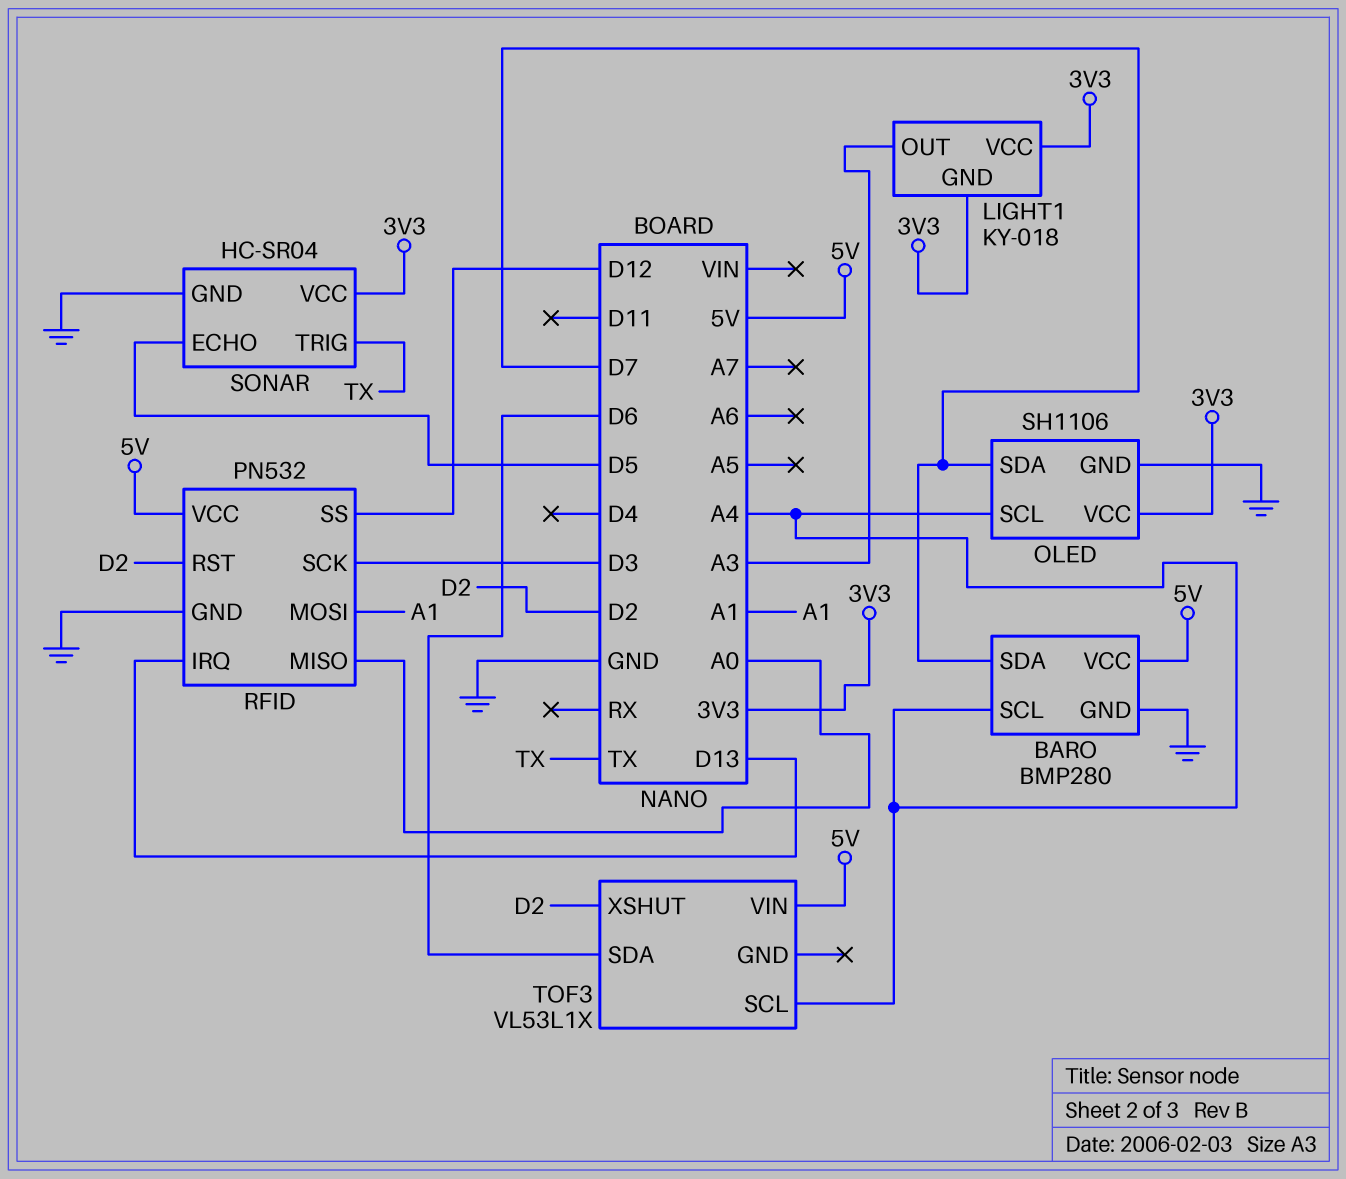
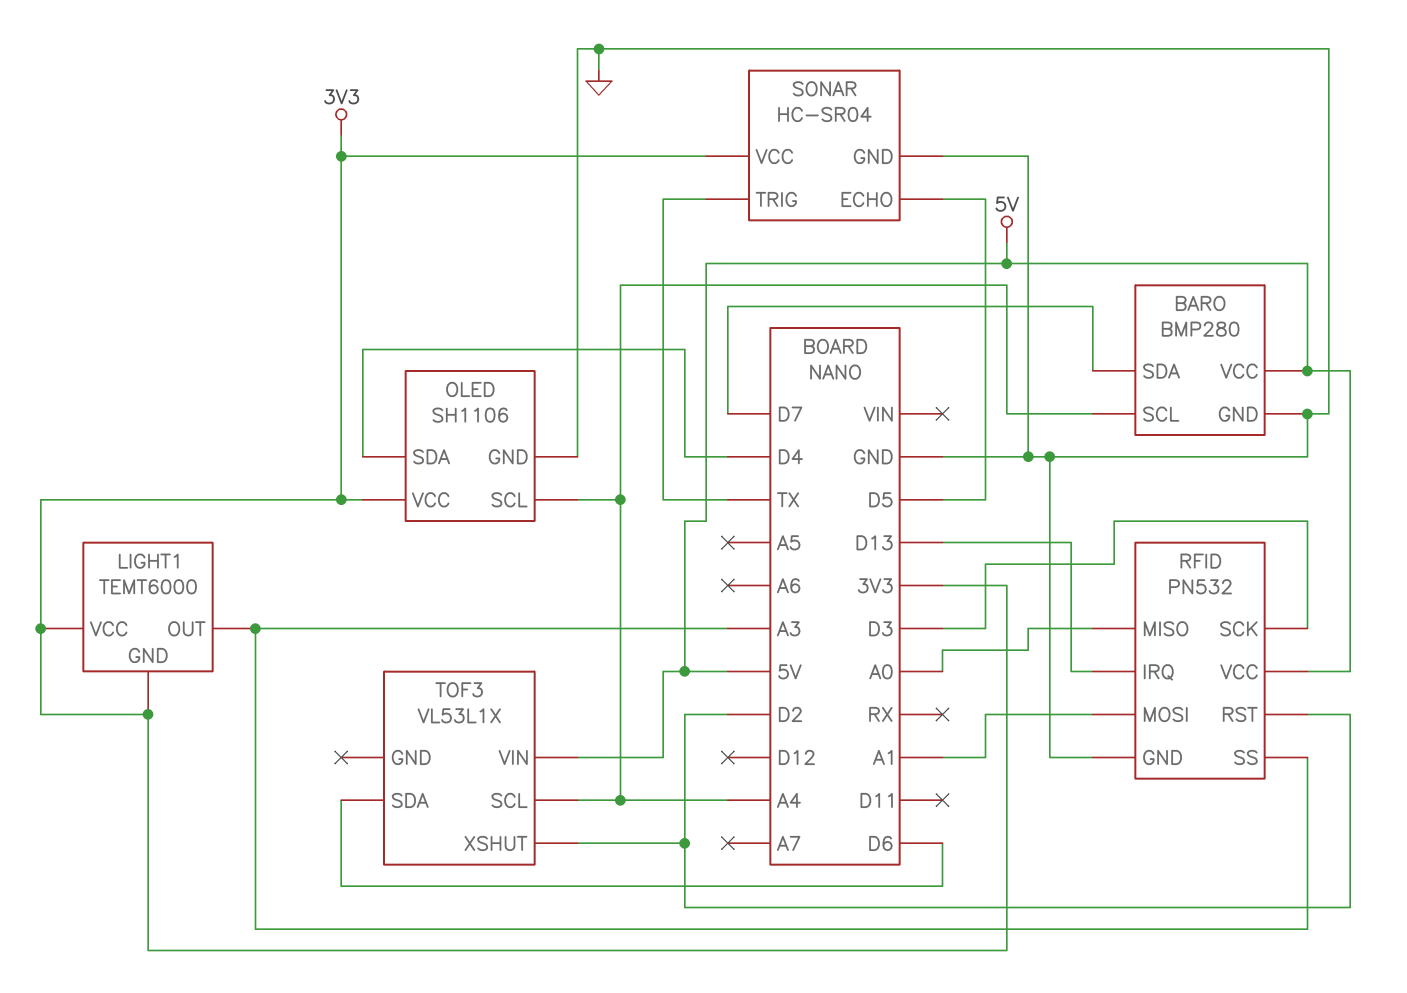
LIGHT1: KY-018 -> TEMT6000
OLED pin SDA: D7 -> D4
RFID pin SS: D12 -> A3

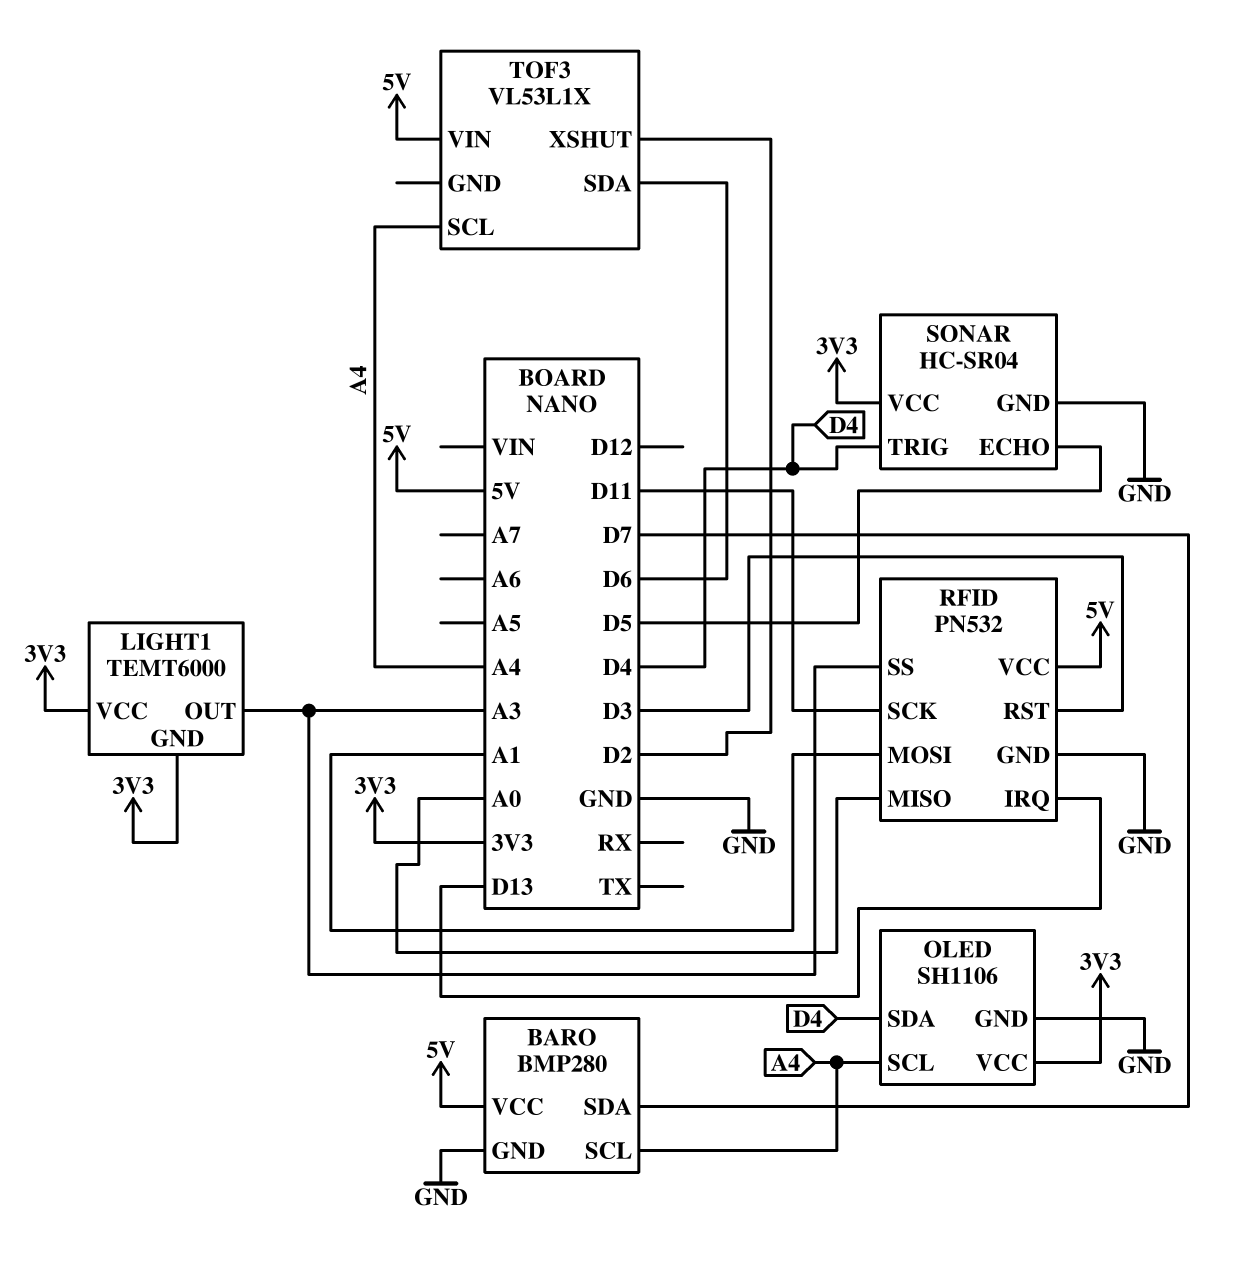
RFID pin RST: D2 -> D3
RFID pin SCK: D3 -> D11
SONAR pin TRIG: TX -> D4

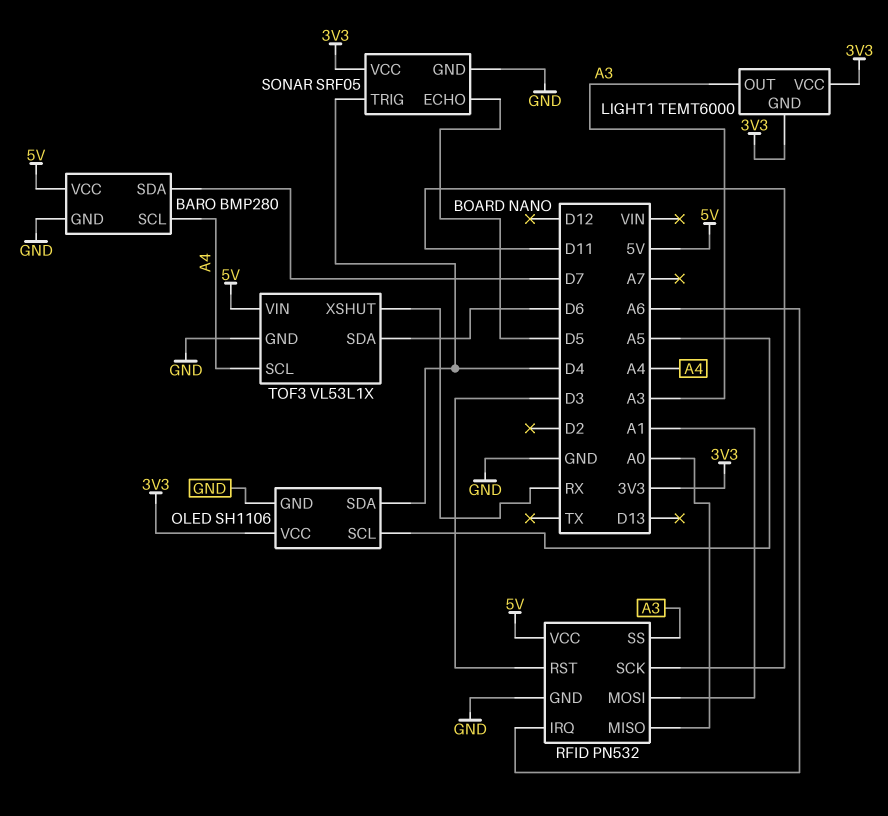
OLED pin SCL: A4 -> A5
RFID pin IRQ: D13 -> A6
SONAR: HC-SR04 -> SRF05
TOF3 pin GND: none -> GND
TOF3 pin XSHUT: D2 -> RX

